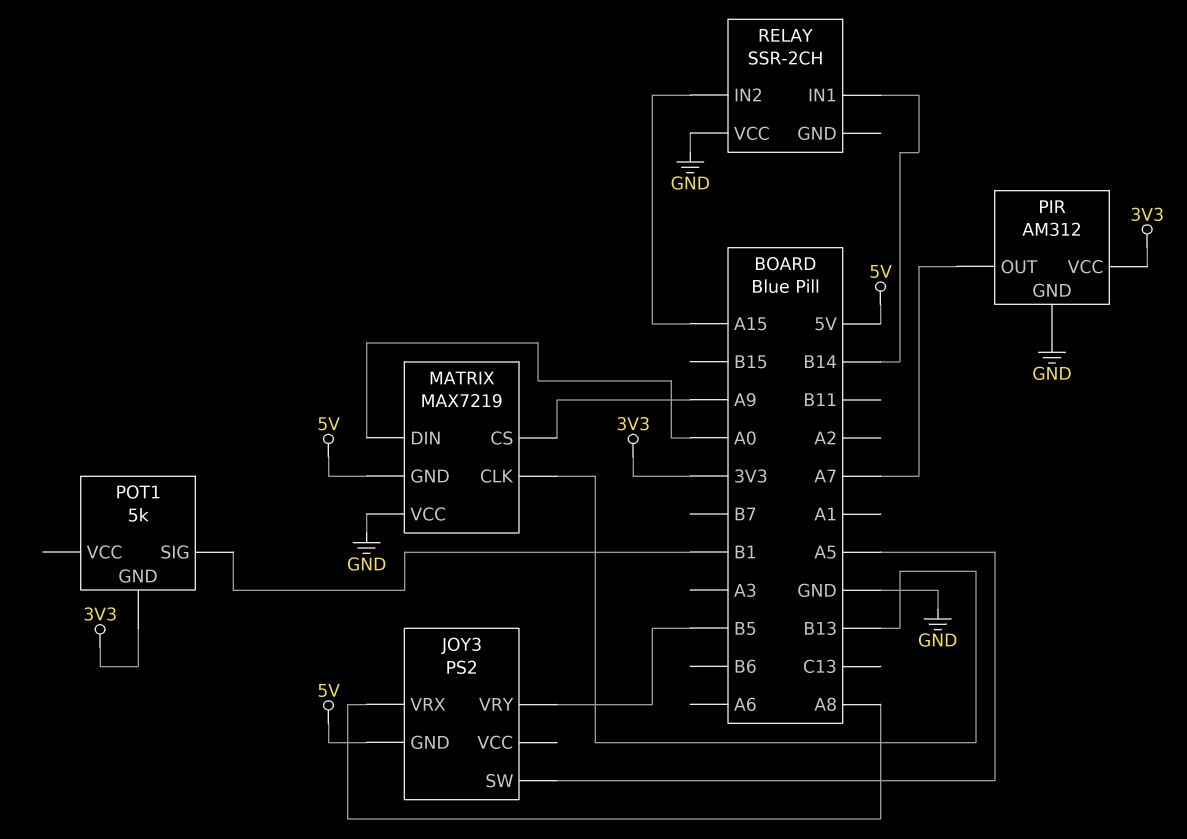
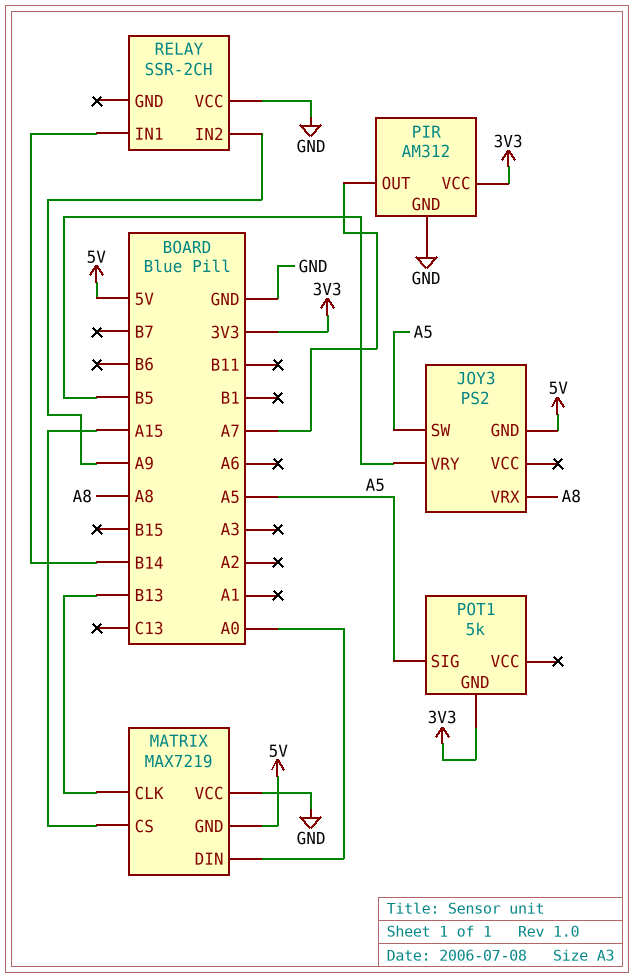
MATRIX pin CS: A9 -> A15
POT1 pin SIG: B1 -> A5
RELAY pin IN2: A15 -> A9

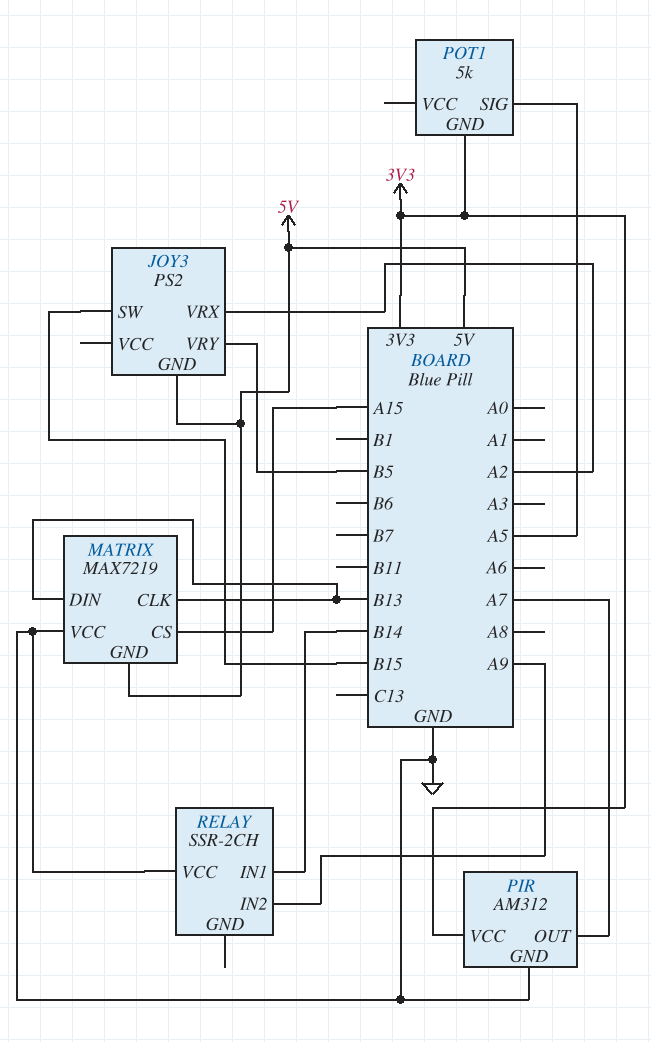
JOY3 pin SW: A5 -> B15
JOY3 pin VRX: A8 -> A2
MATRIX pin DIN: A0 -> B13

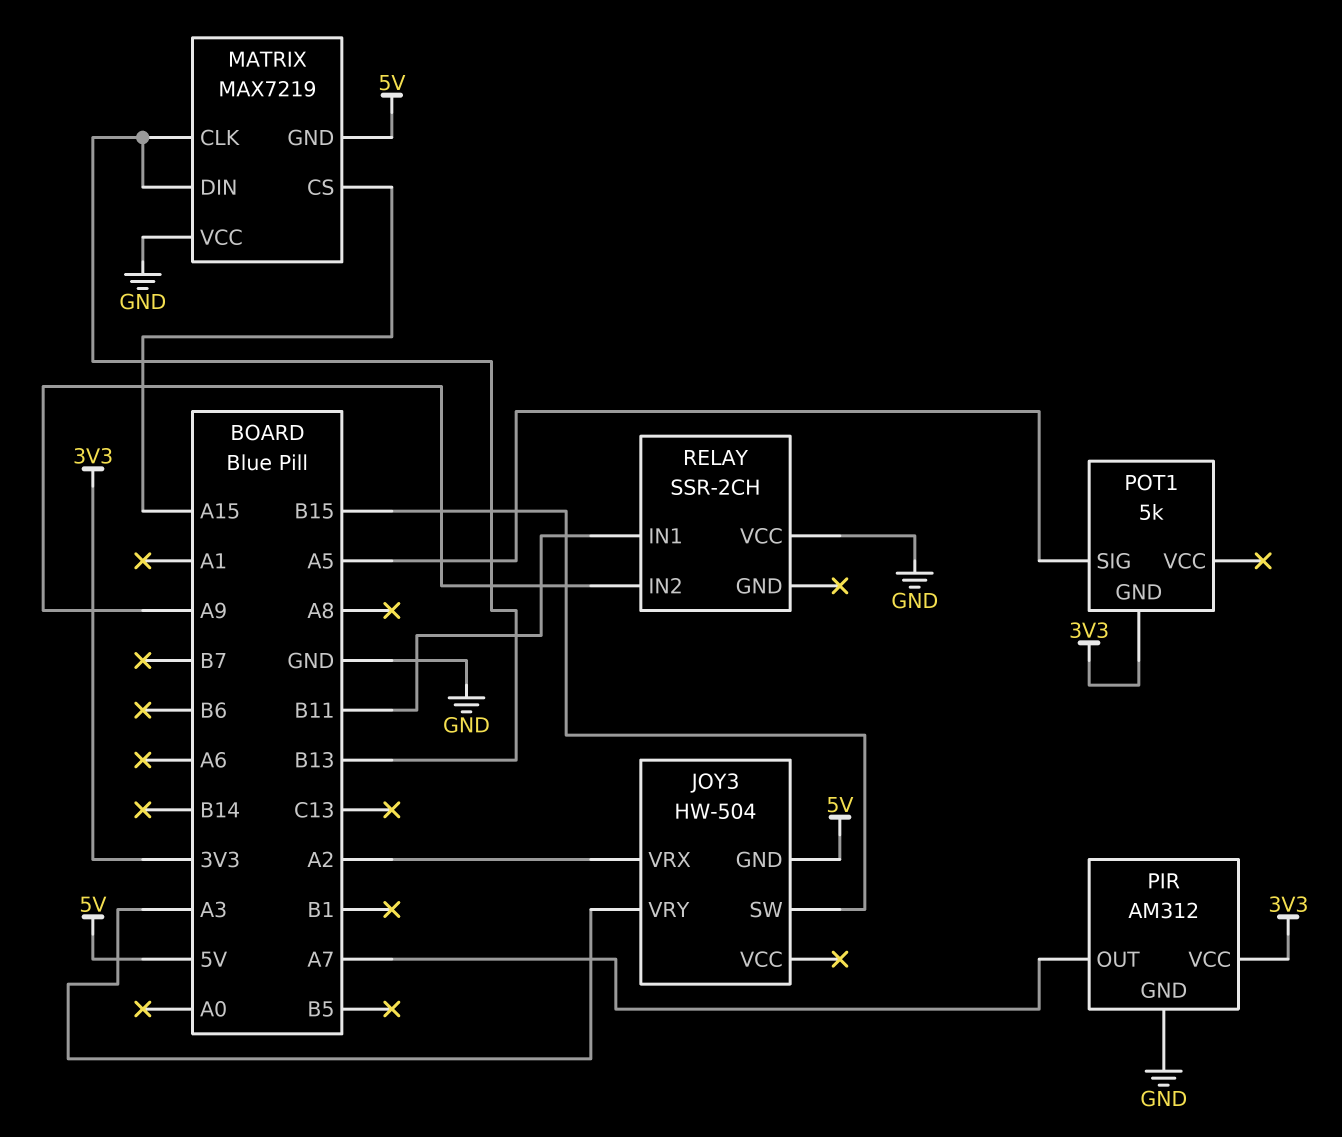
JOY3: PS2 -> HW-504
JOY3 pin VRY: B5 -> A3
RELAY pin IN1: B14 -> B11

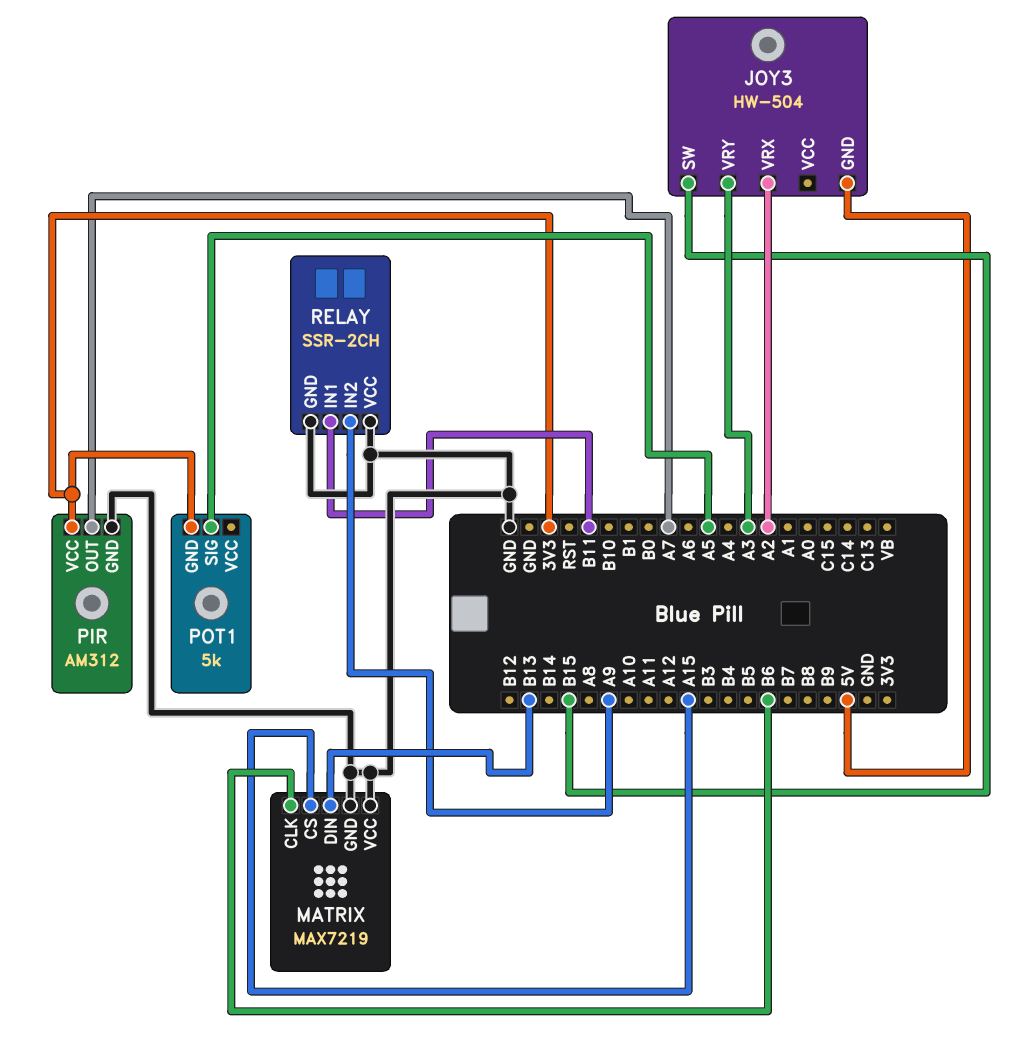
MATRIX pin CLK: B13 -> B6
MATRIX pin GND: 5V -> GND
RELAY pin GND: none -> GND

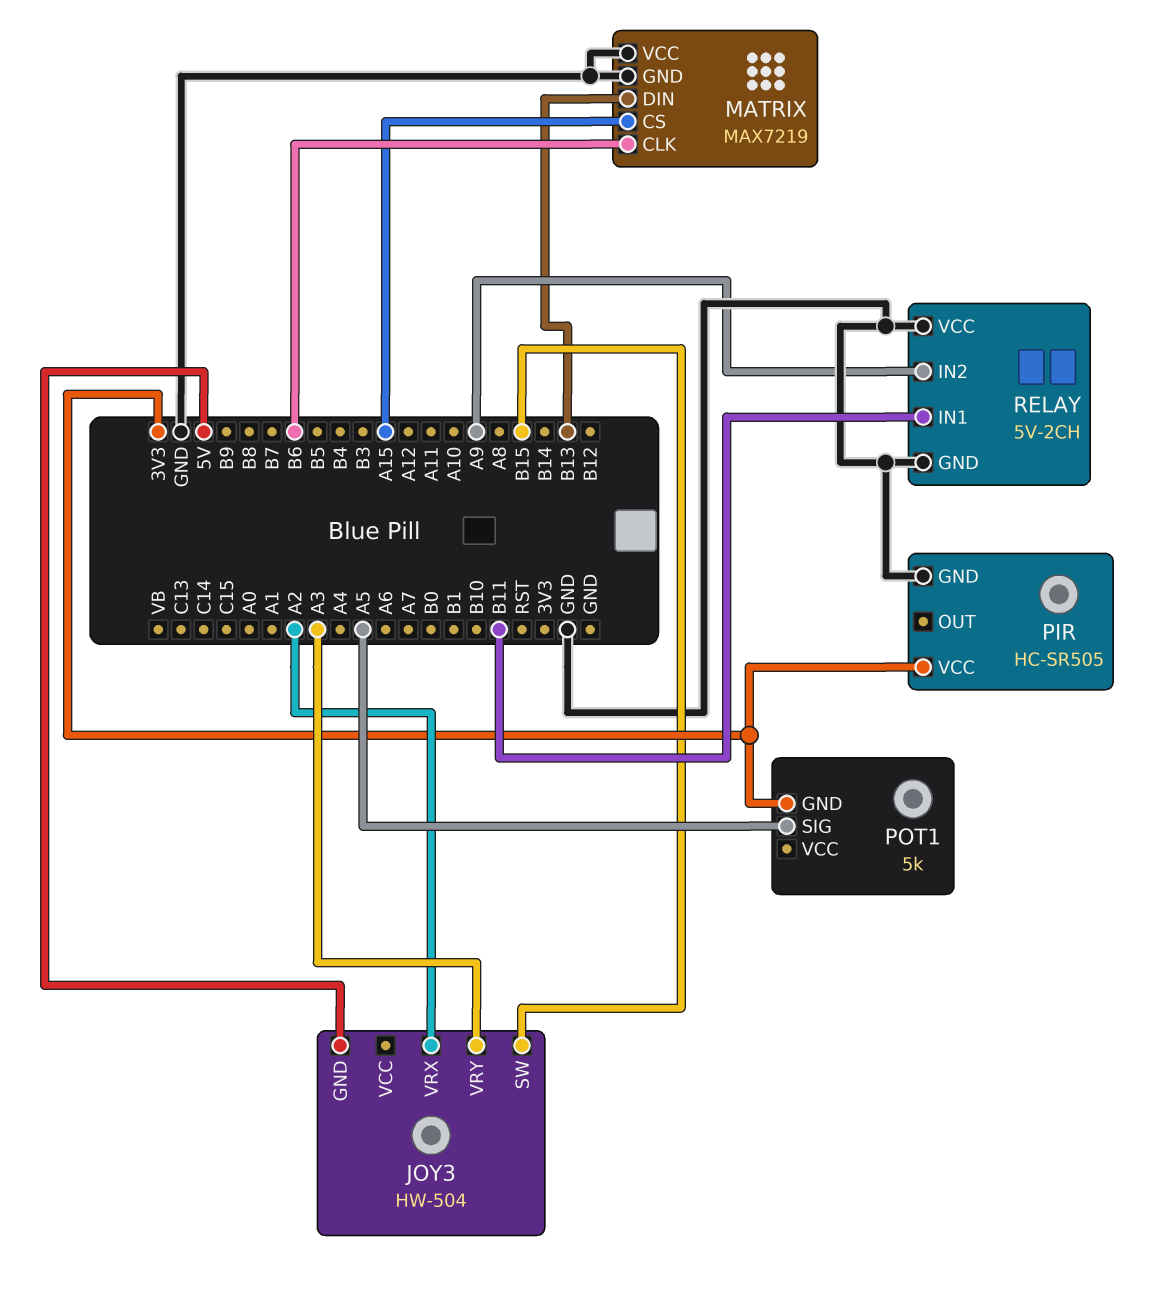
PIR: AM312 -> HC-SR505
PIR pin OUT: A7 -> none
RELAY: SSR-2CH -> 5V-2CH

